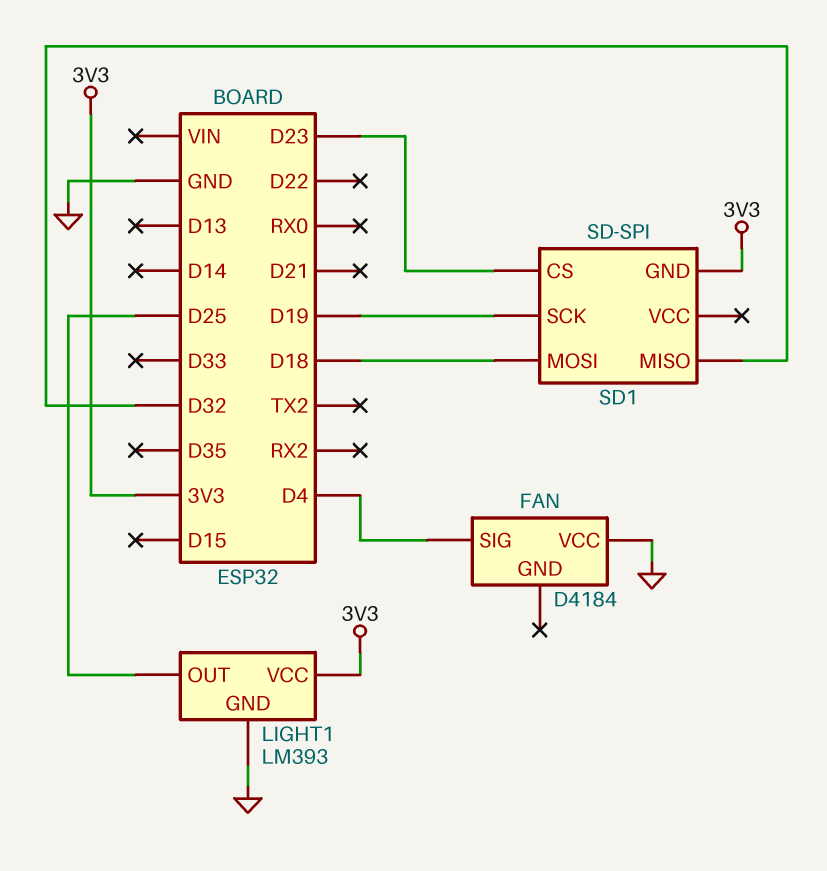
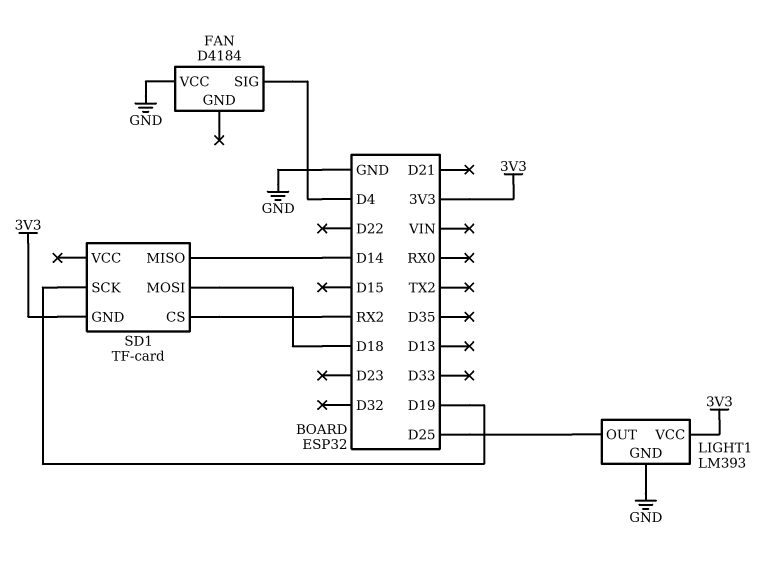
SD1: SD-SPI -> TF-card
SD1 pin CS: D23 -> RX2
SD1 pin MISO: D32 -> D14

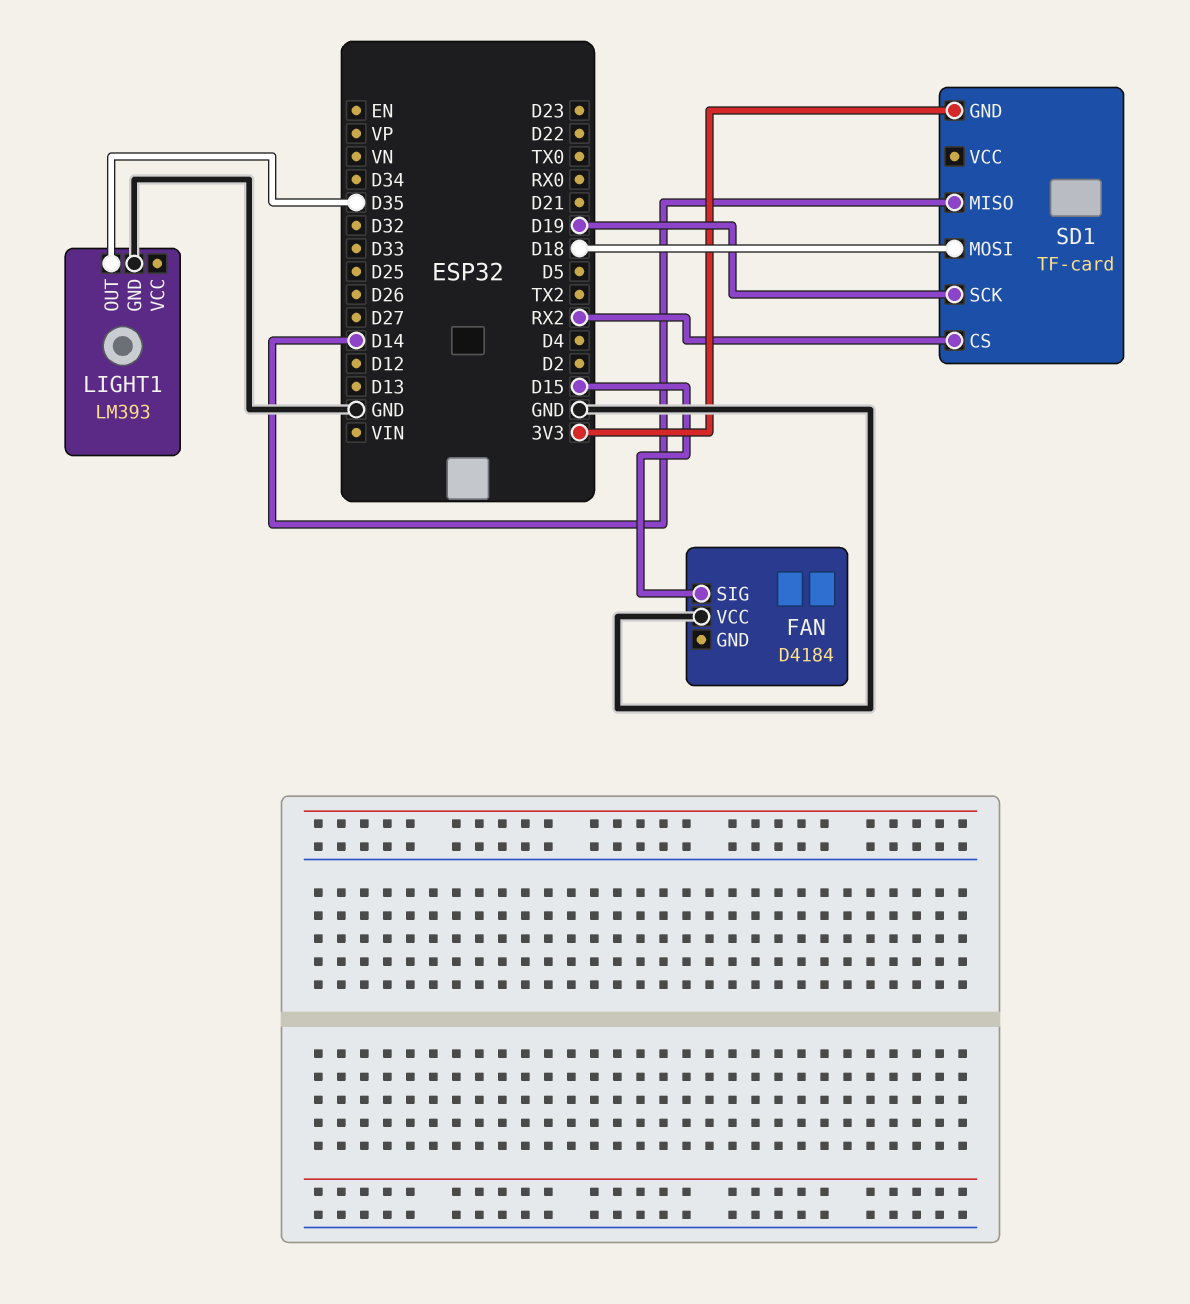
FAN pin SIG: D4 -> D15
LIGHT1 pin OUT: D25 -> D35
LIGHT1 pin VCC: 3V3 -> none

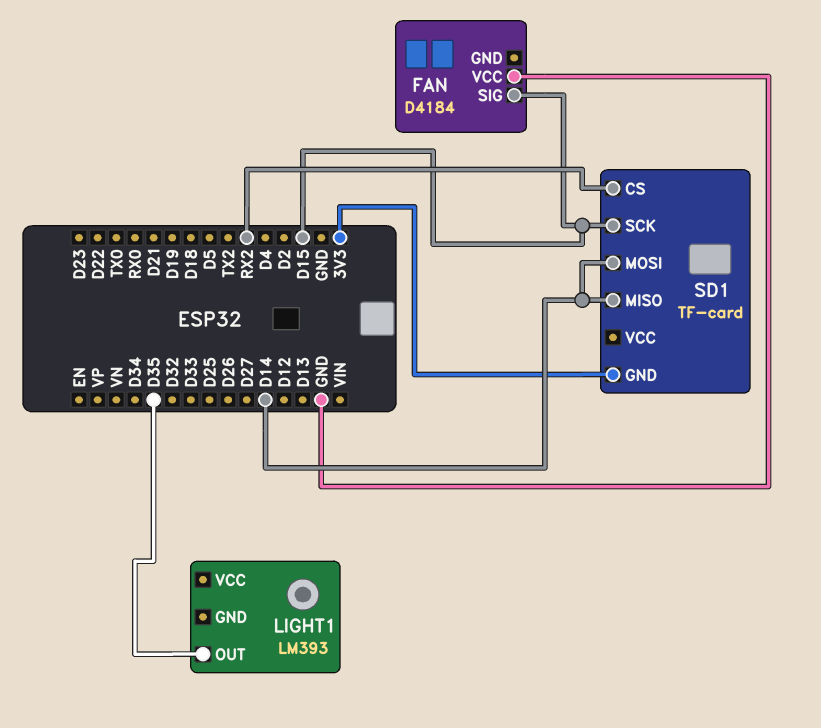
LIGHT1 pin GND: GND -> none
SD1 pin MOSI: D18 -> D14
SD1 pin SCK: D19 -> D15

